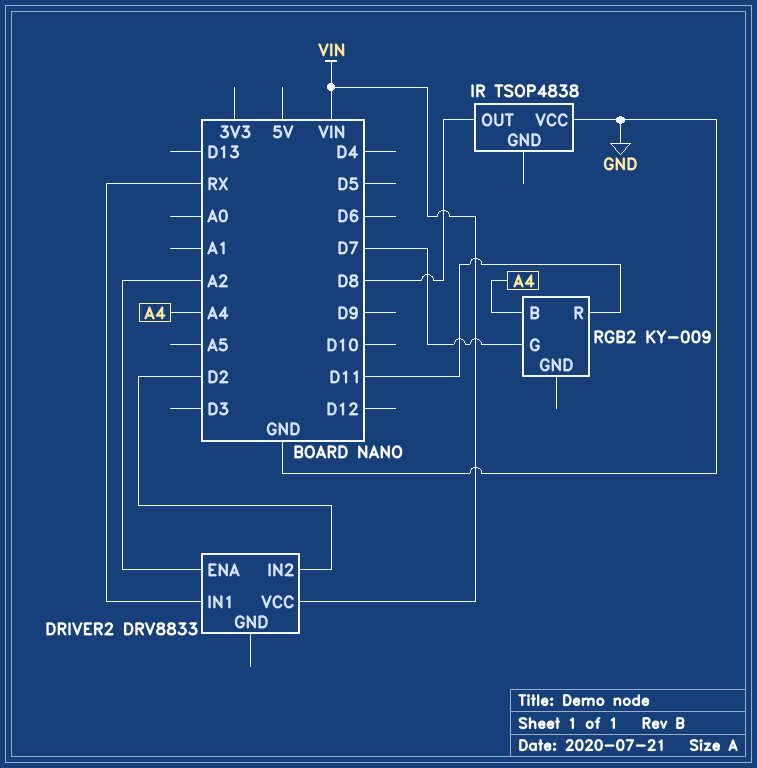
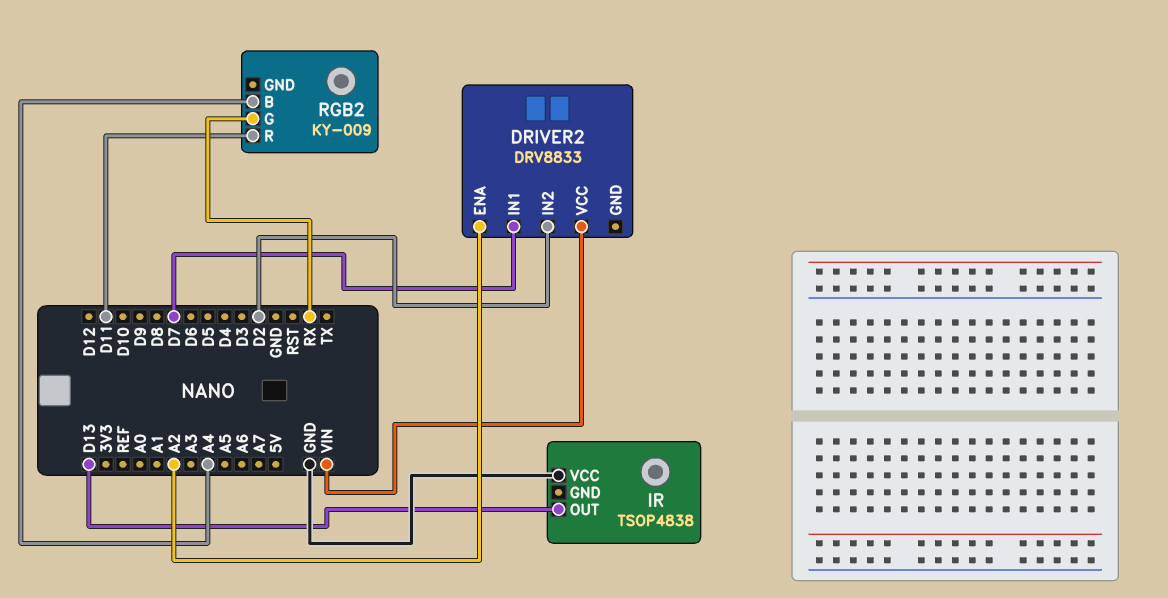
DRIVER2 pin IN1: RX -> D7
IR pin OUT: D8 -> D13
RGB2 pin G: D7 -> RX

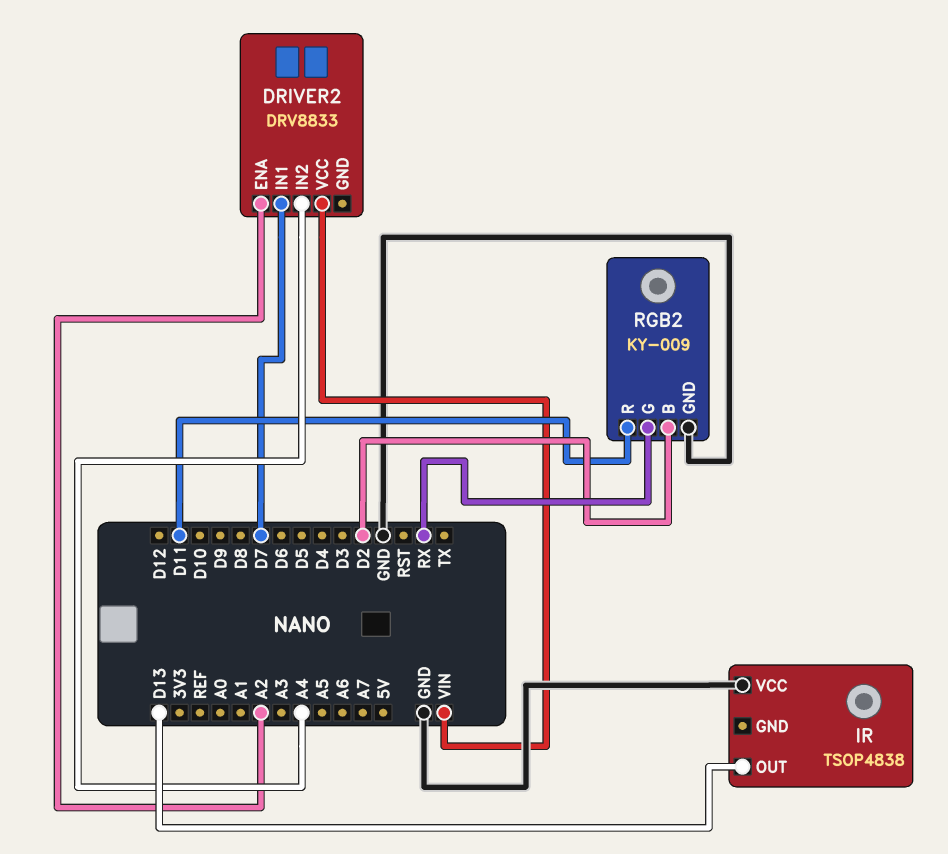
DRIVER2 pin IN2: D2 -> A4
RGB2 pin B: A4 -> D2
RGB2 pin GND: none -> GND

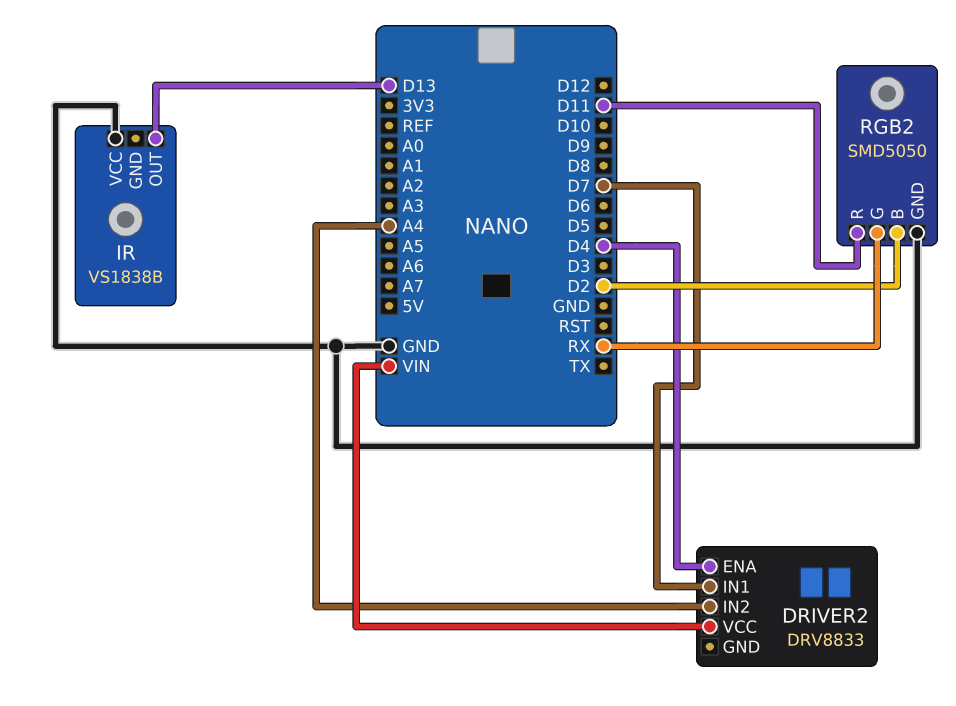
DRIVER2 pin ENA: A2 -> D4
IR: TSOP4838 -> VS1838B
RGB2: KY-009 -> SMD5050

